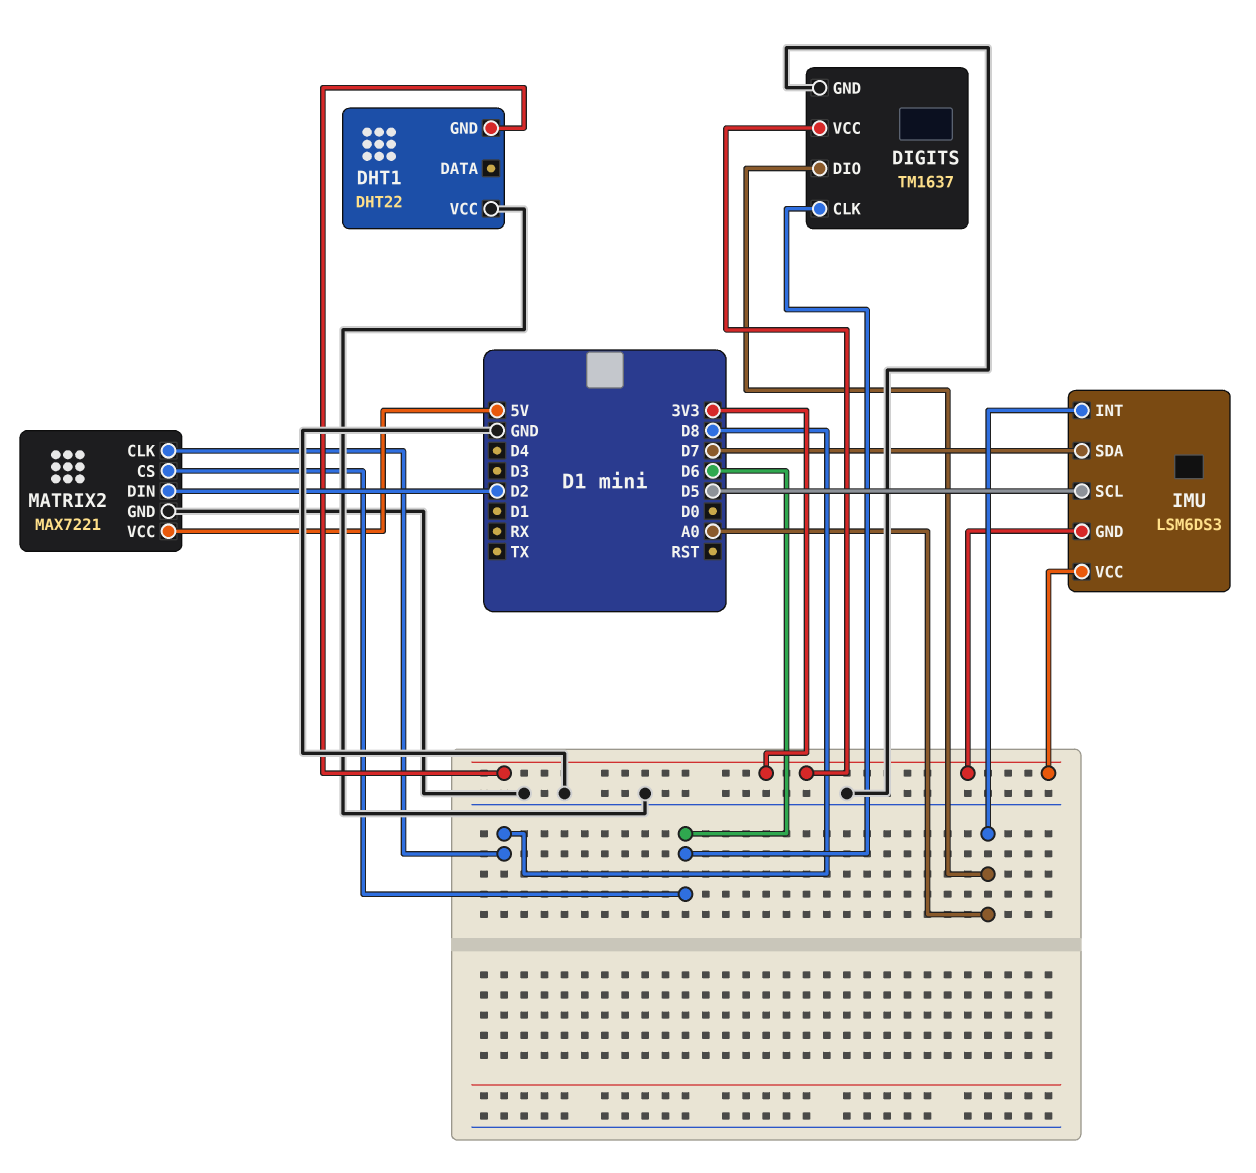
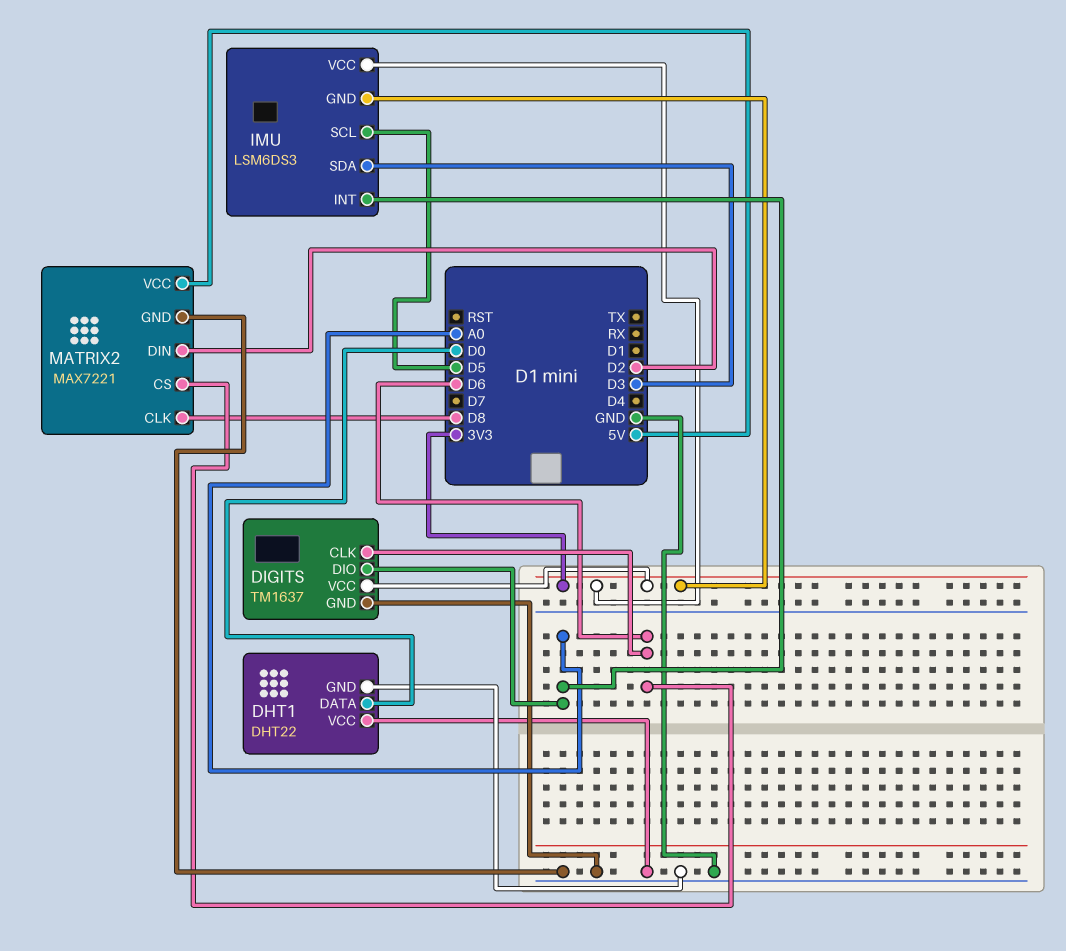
DHT1 pin DATA: none -> D0
DHT1 pin GND: 3V3 -> GND
IMU pin SDA: D7 -> D3

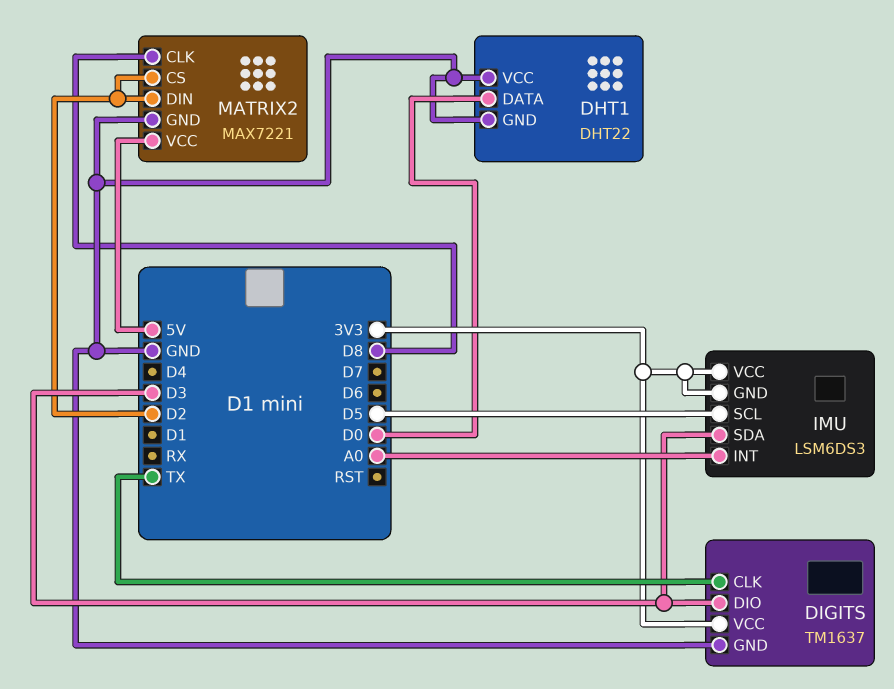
DIGITS pin CLK: D6 -> TX
DIGITS pin DIO: A0 -> D3
MATRIX2 pin CS: D6 -> D2

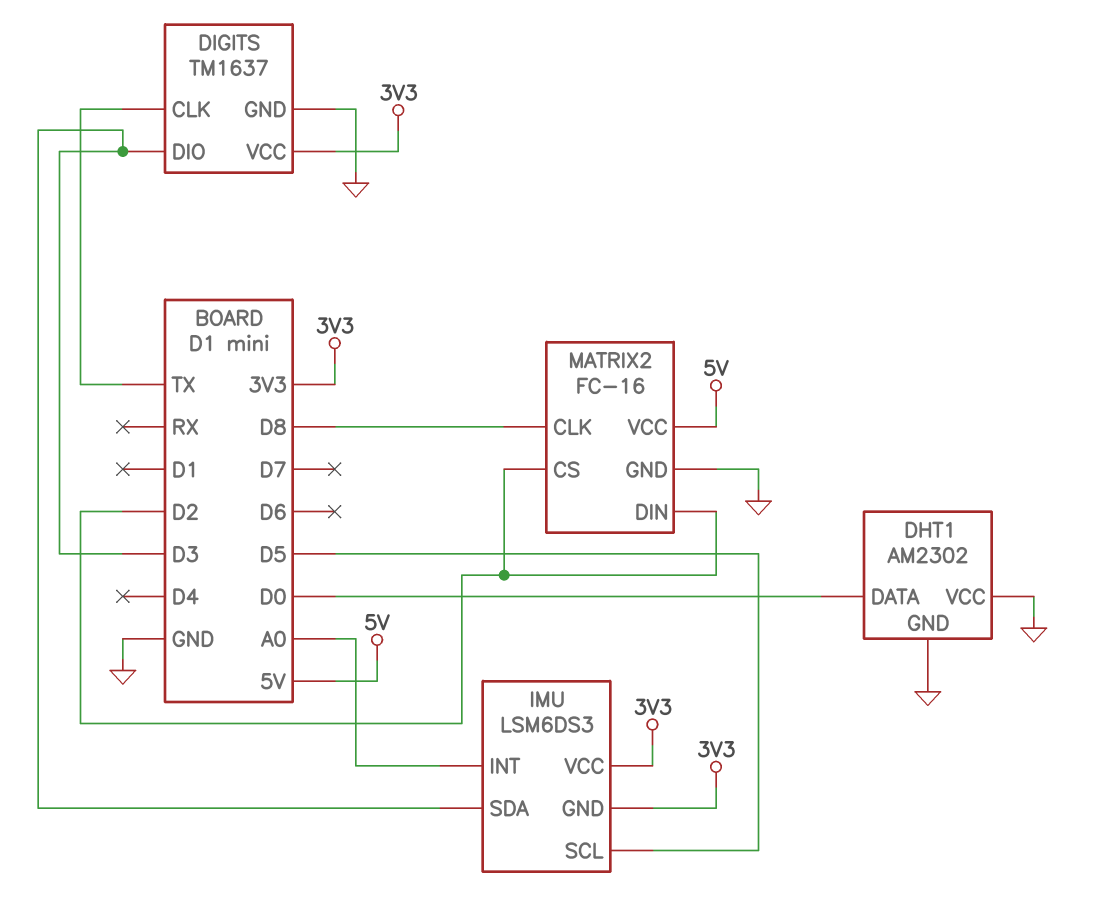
DHT1: DHT22 -> AM2302
MATRIX2: MAX7221 -> FC-16

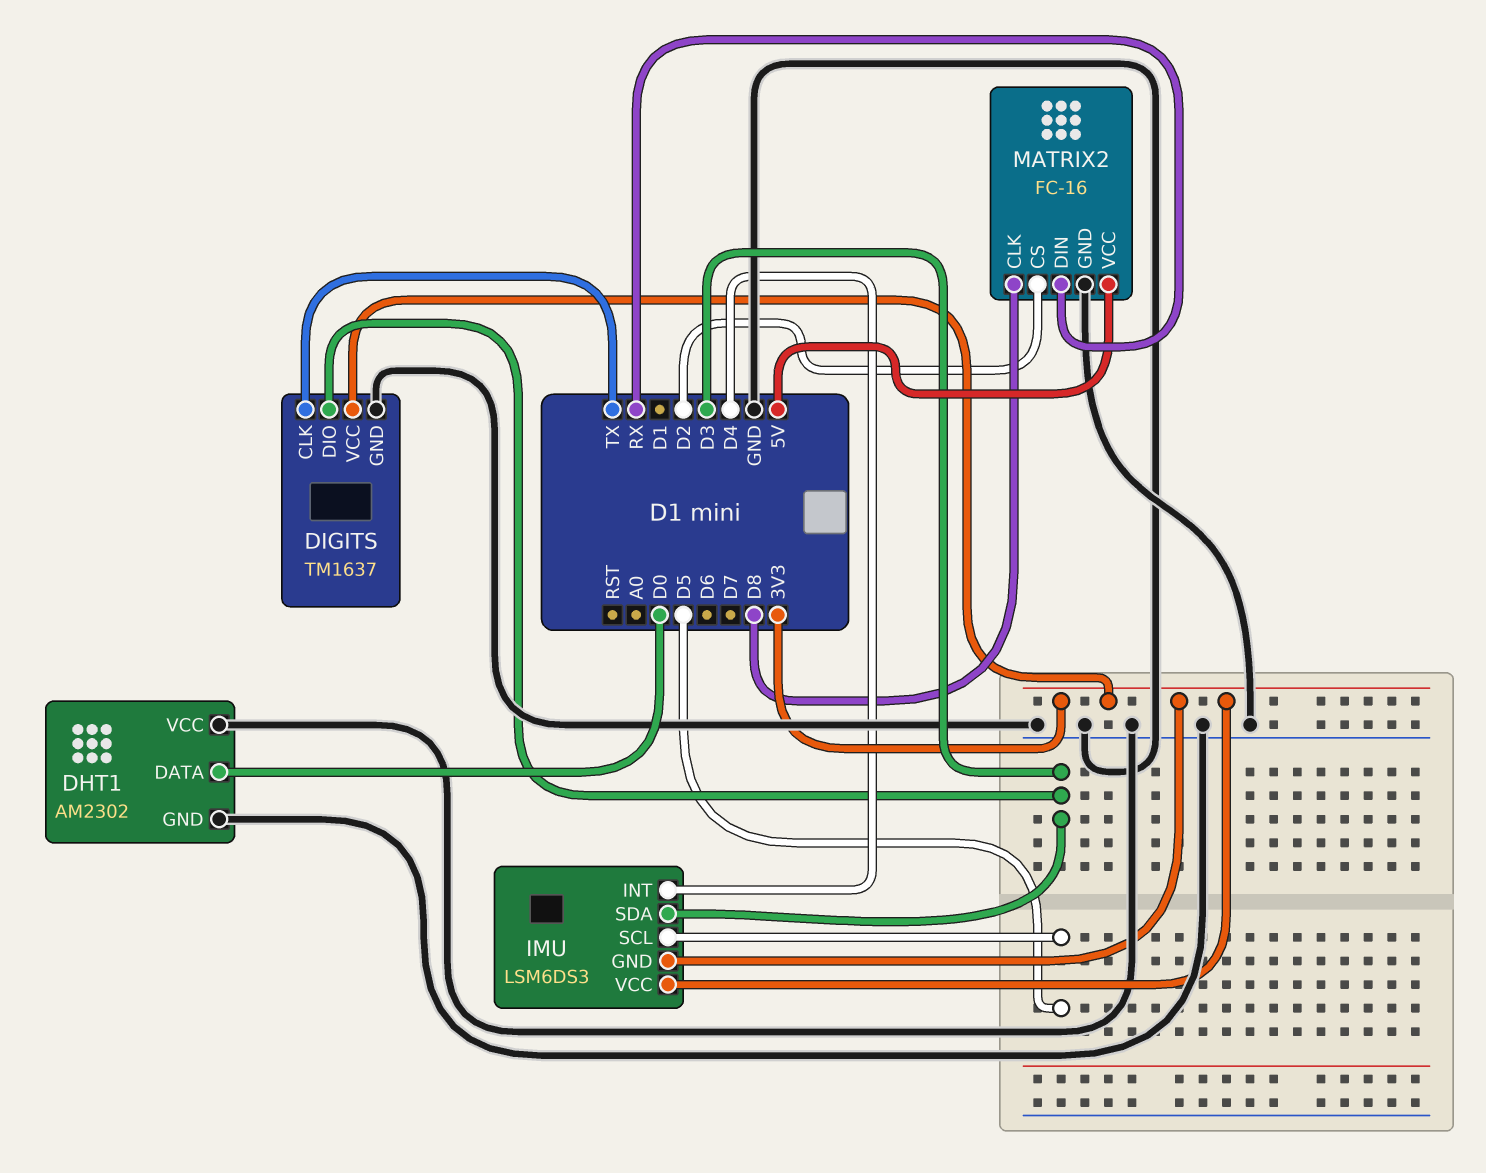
IMU pin INT: A0 -> D4
MATRIX2 pin DIN: D2 -> RX

